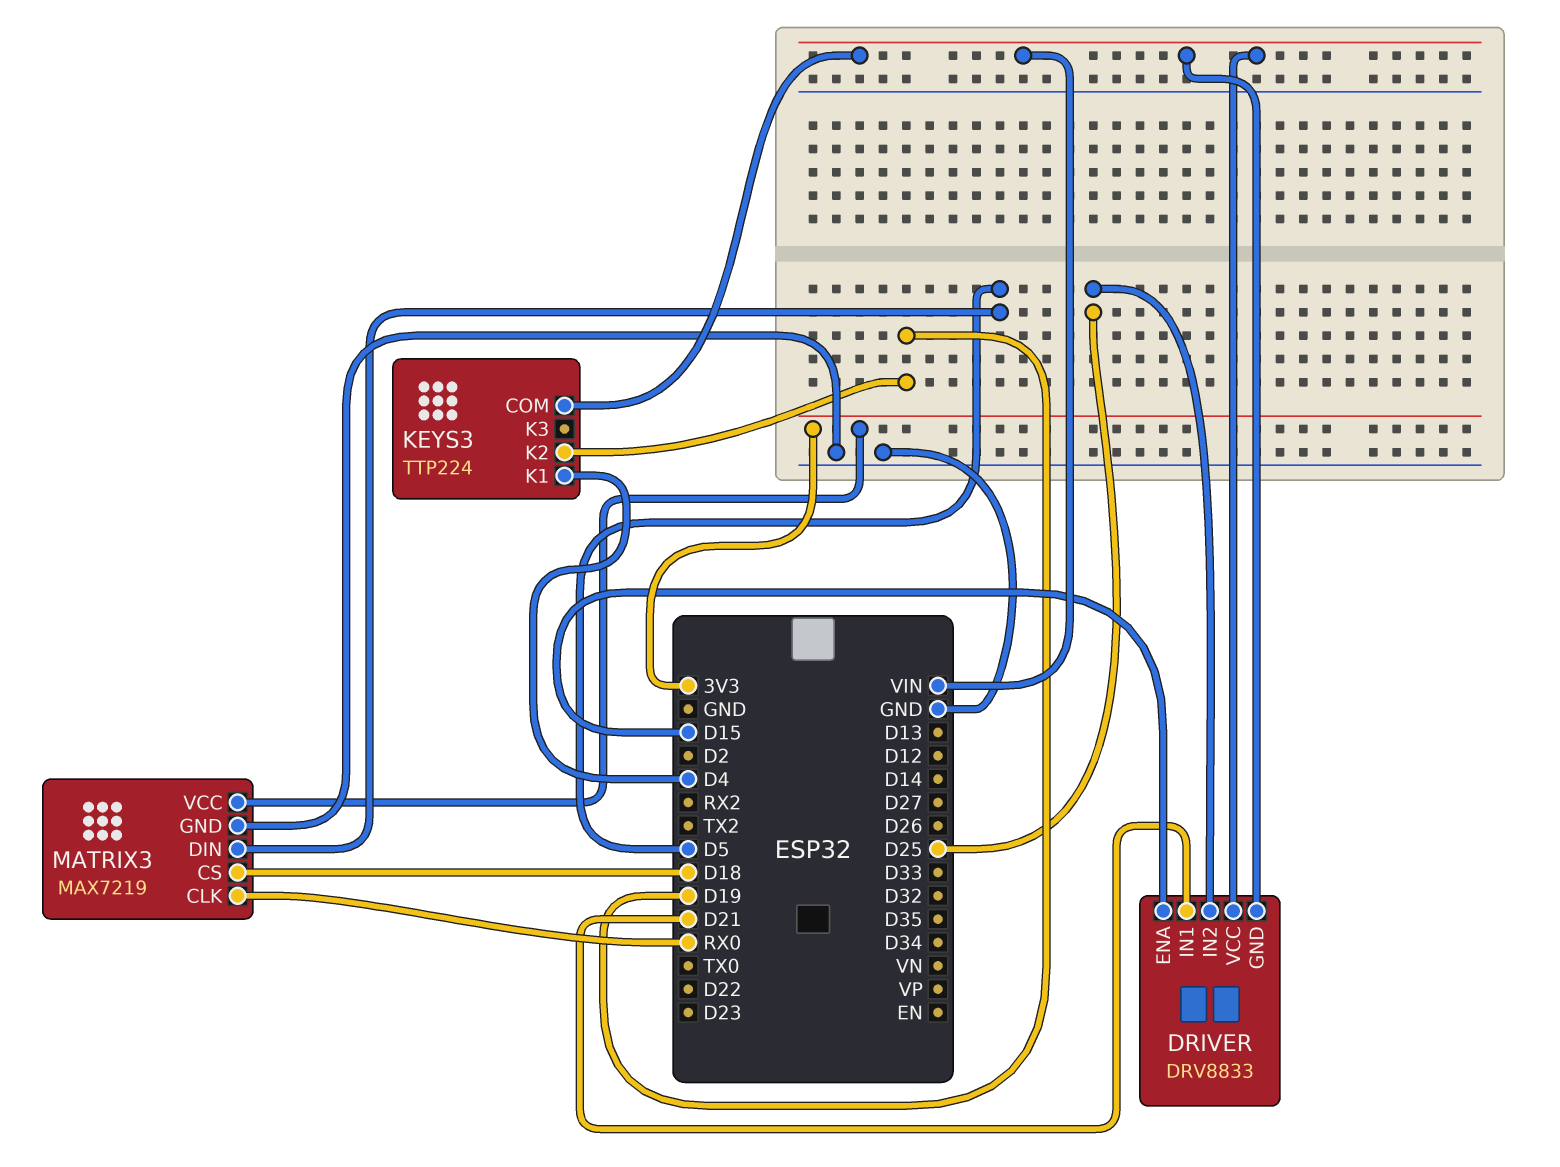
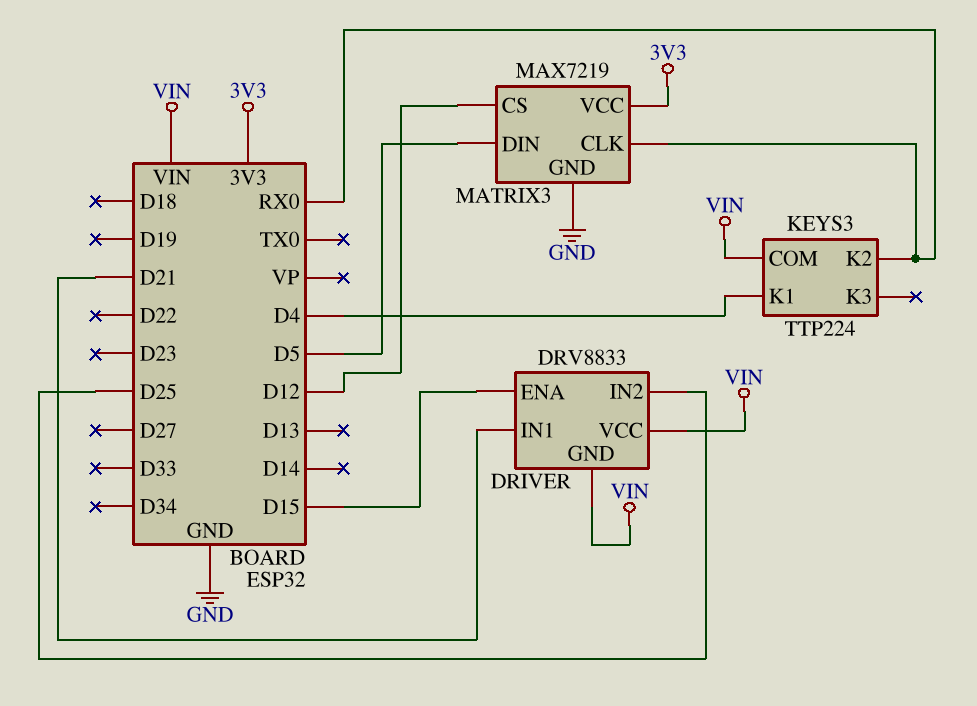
KEYS3 pin K2: D19 -> RX0
MATRIX3 pin CS: D18 -> D12

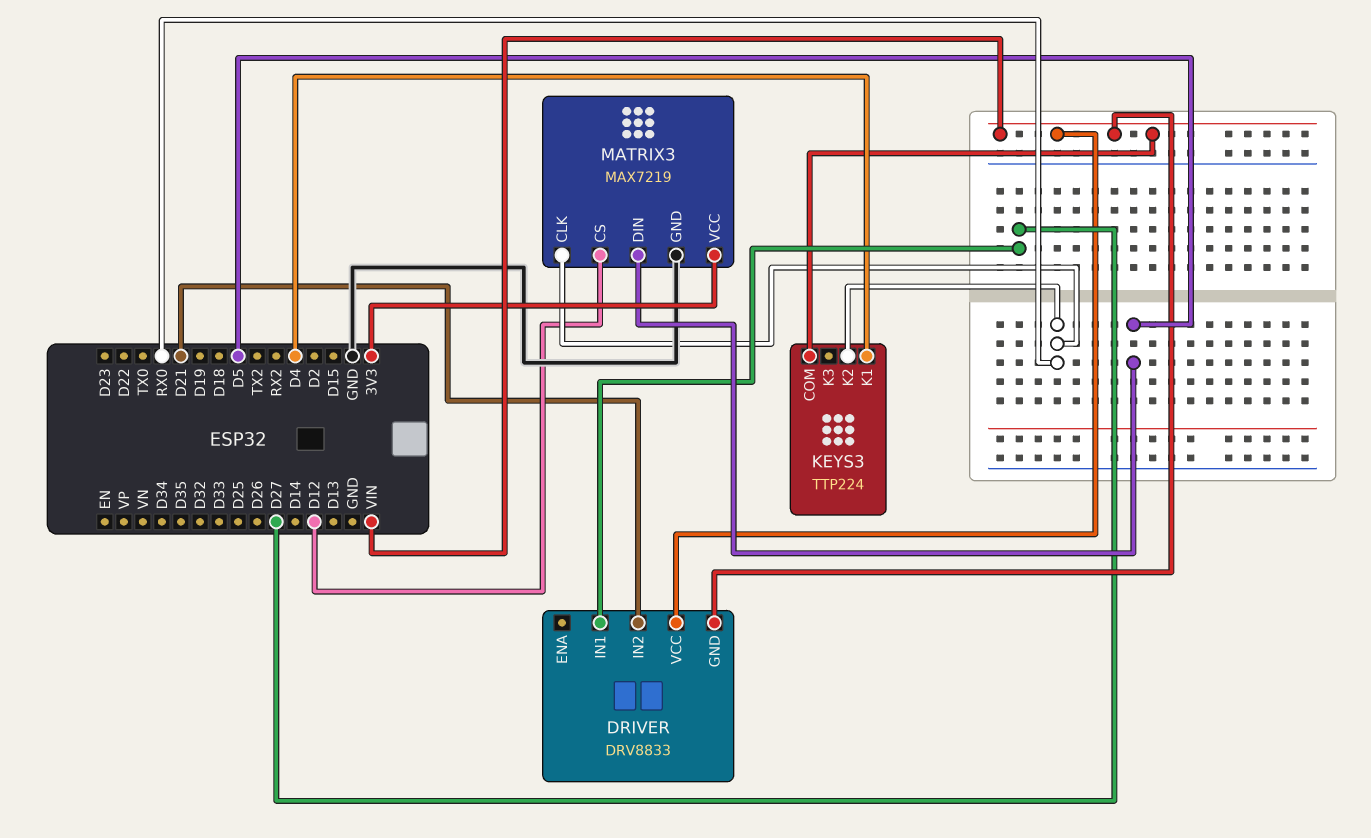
DRIVER pin ENA: D15 -> none
DRIVER pin IN1: D21 -> D27
DRIVER pin IN2: D25 -> D21

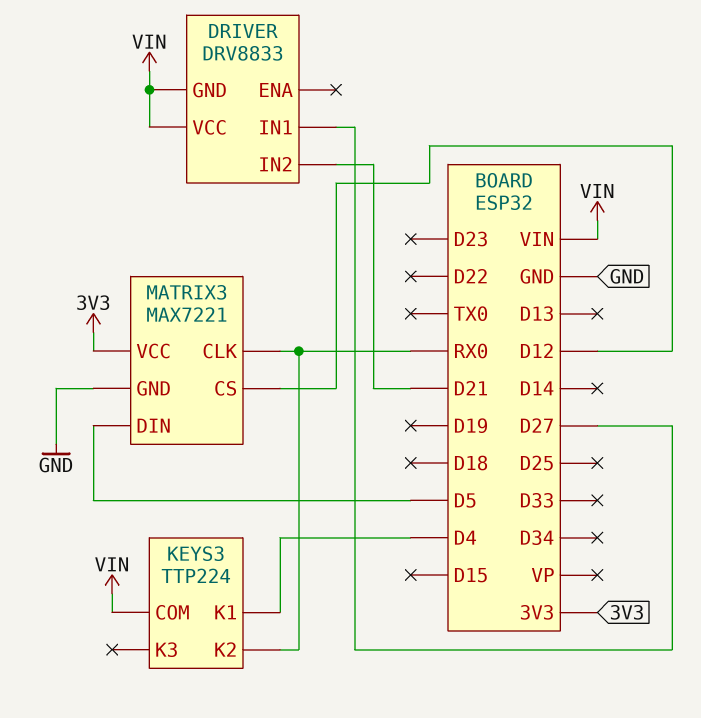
MATRIX3: MAX7219 -> MAX7221

